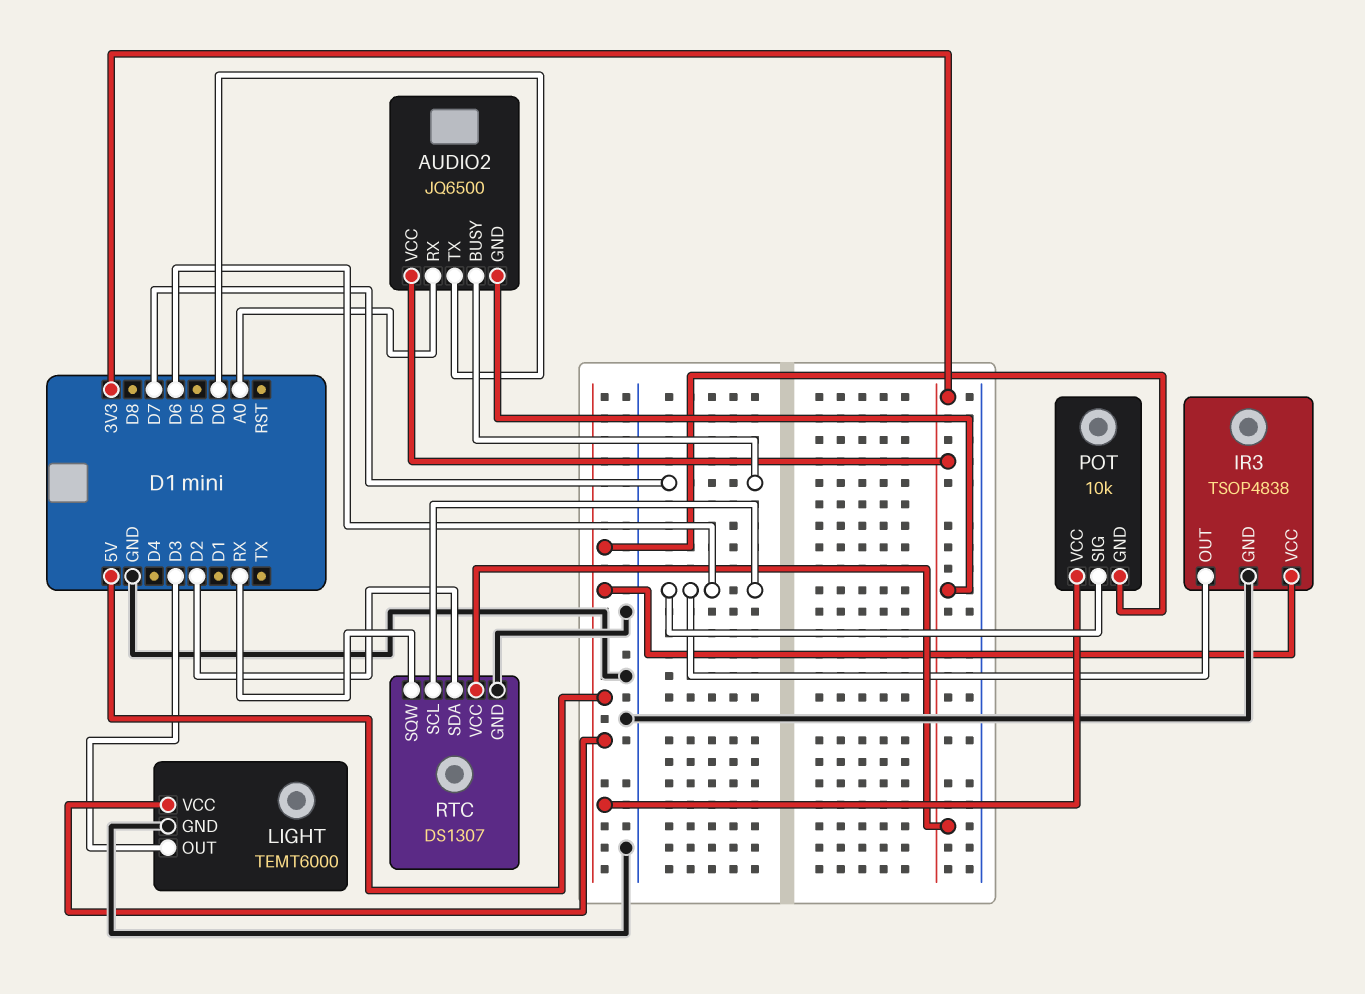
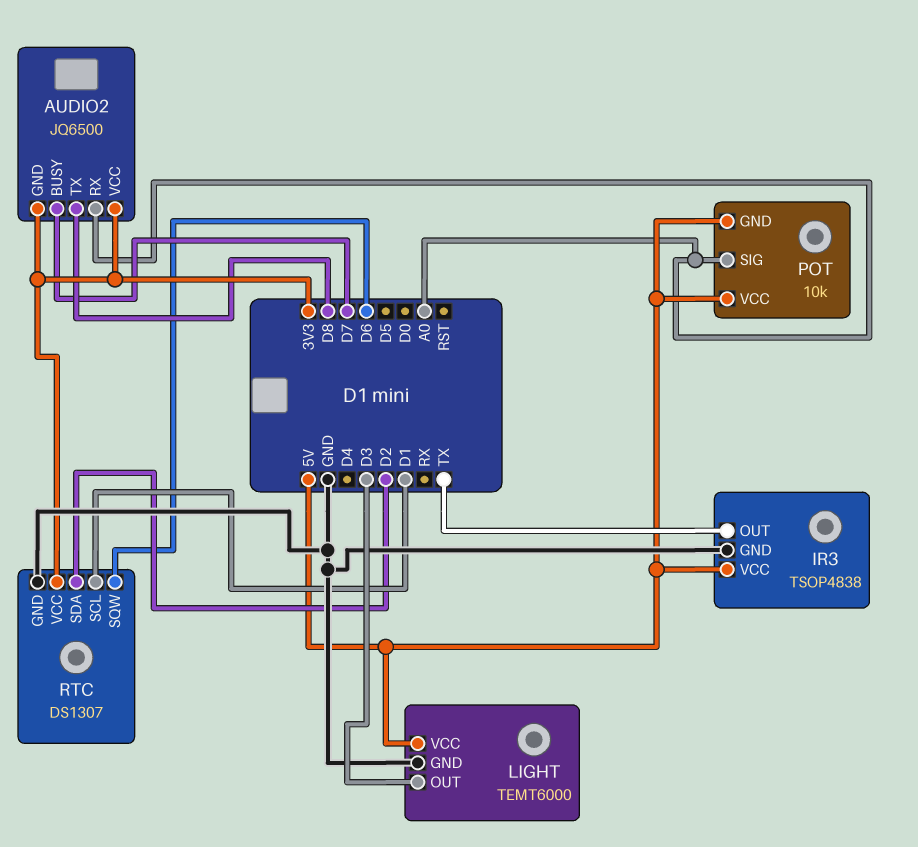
AUDIO2 pin TX: D0 -> D8
IR3 pin OUT: D6 -> TX
POT pin SIG: D6 -> A0
RTC pin SCL: D6 -> D1
RTC pin SQW: RX -> D6

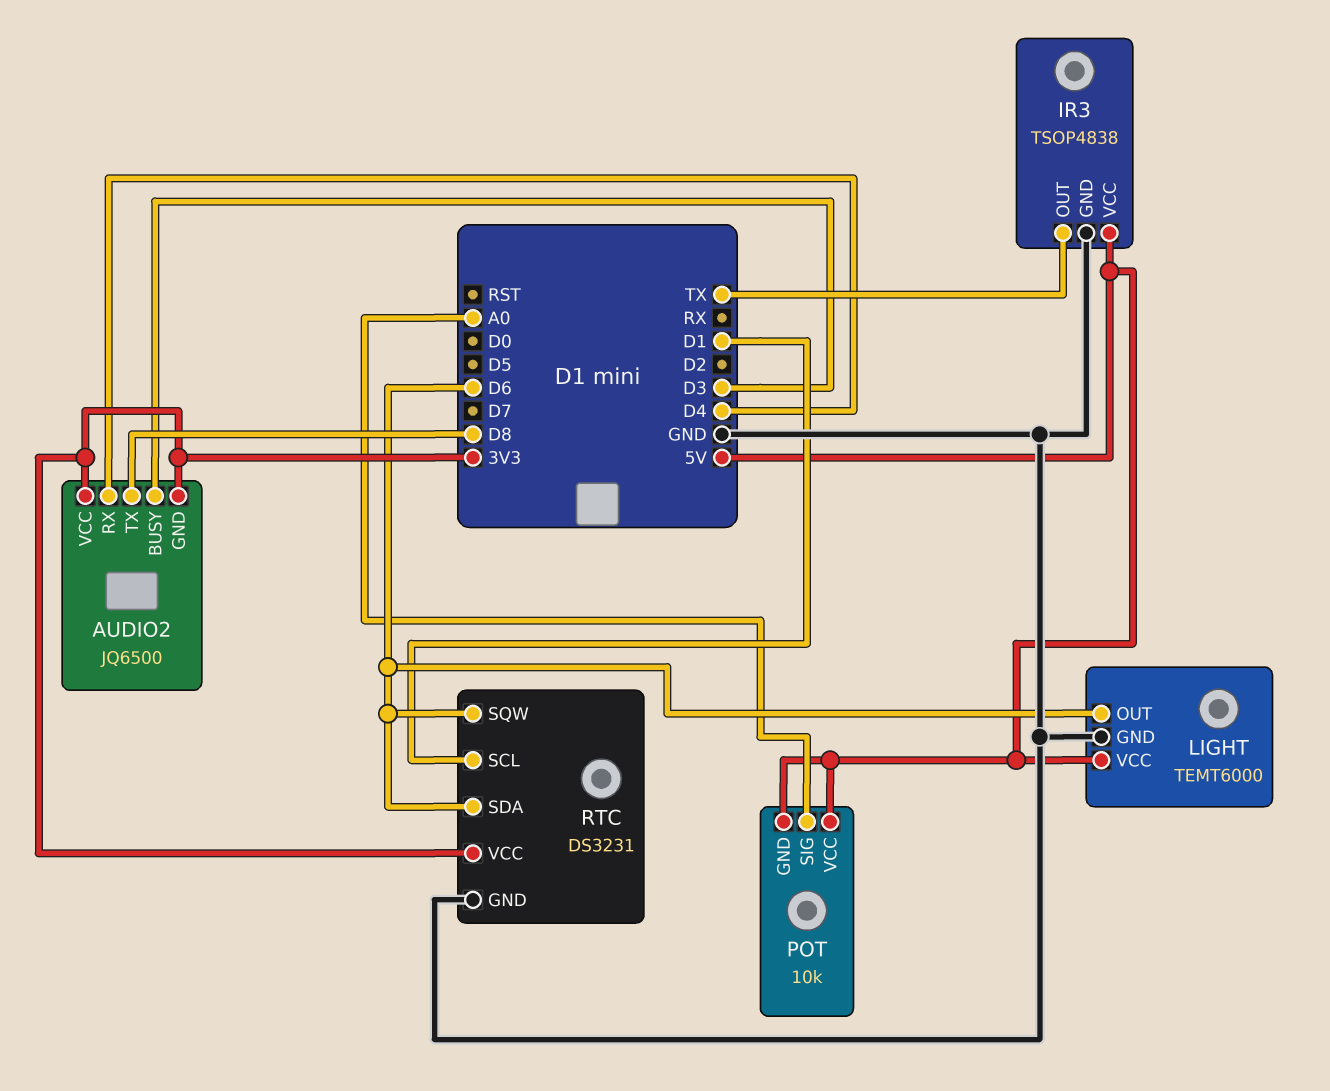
AUDIO2 pin BUSY: D7 -> D3
AUDIO2 pin RX: A0 -> D4
LIGHT pin OUT: D3 -> D6
RTC: DS1307 -> DS3231
RTC pin SDA: D2 -> D6

